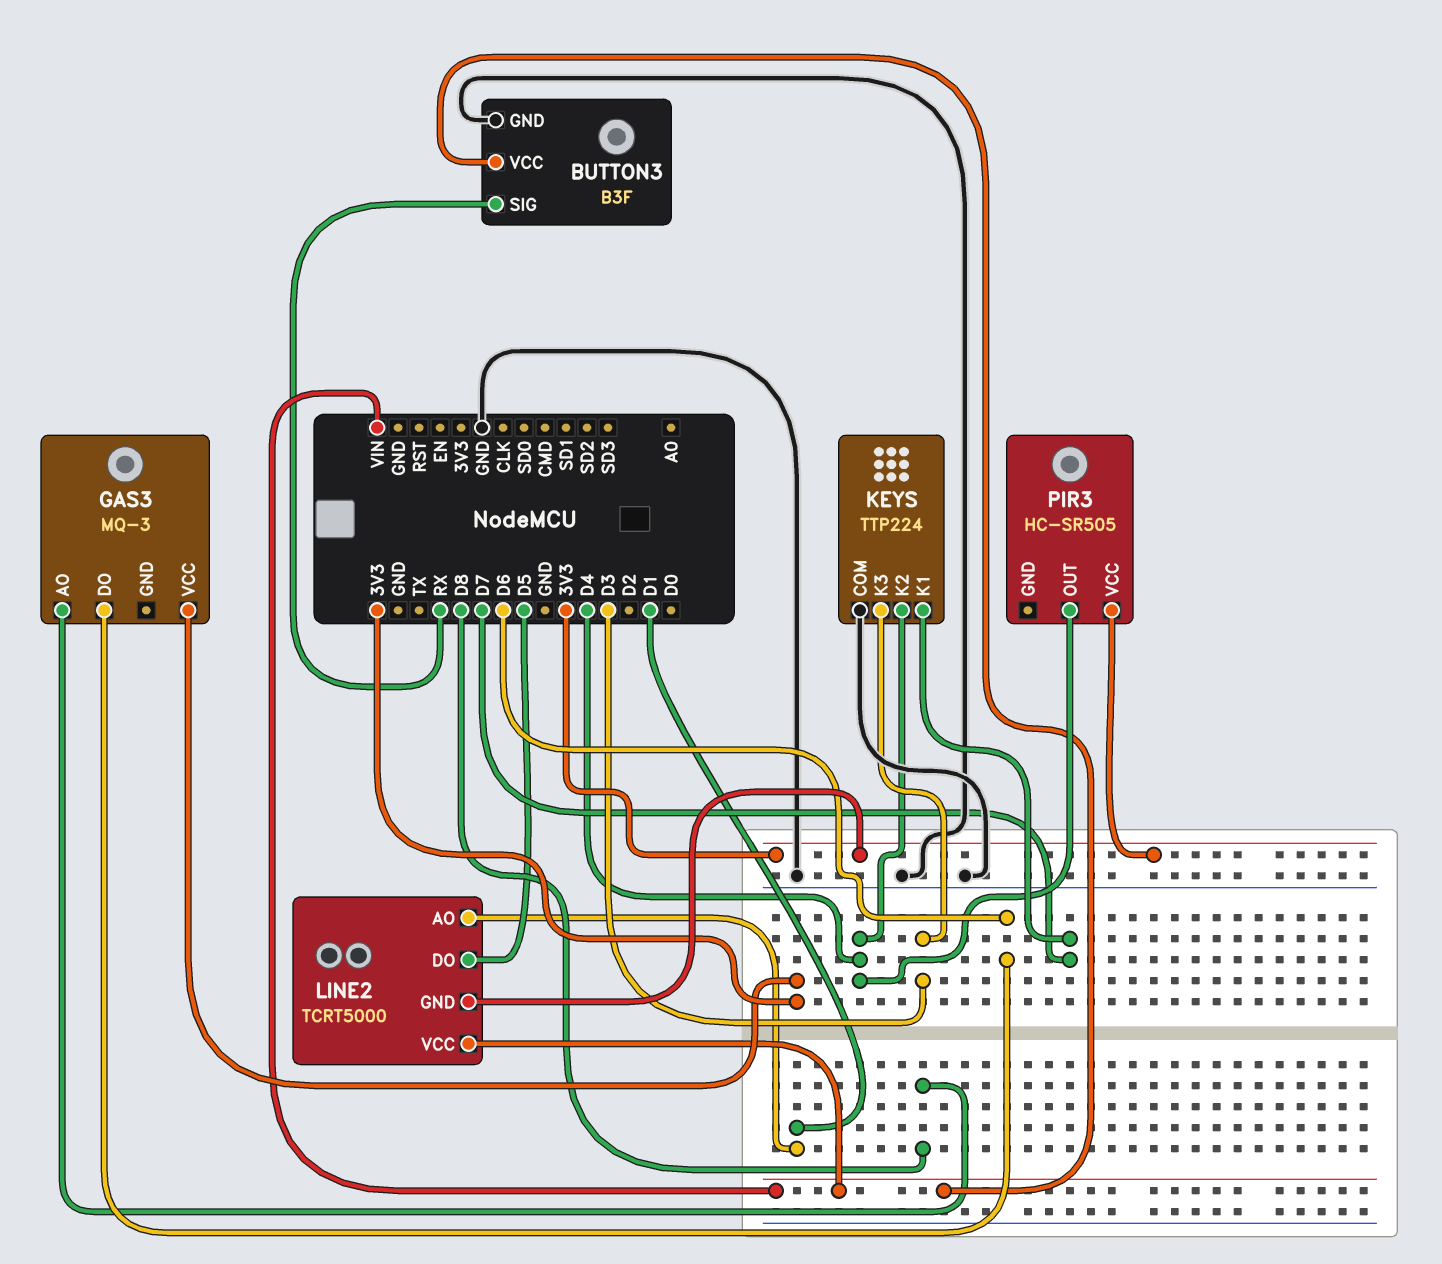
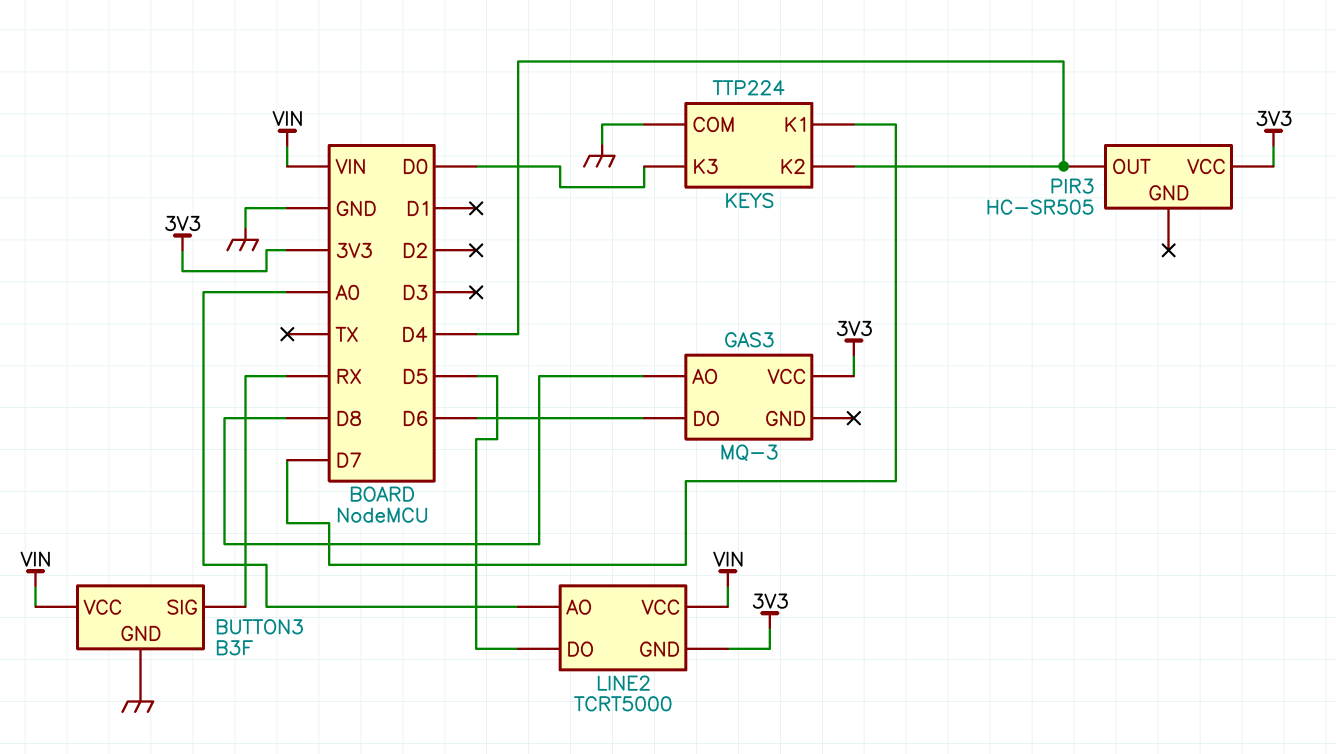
KEYS pin K3: D3 -> D0
LINE2 pin AO: D1 -> A0

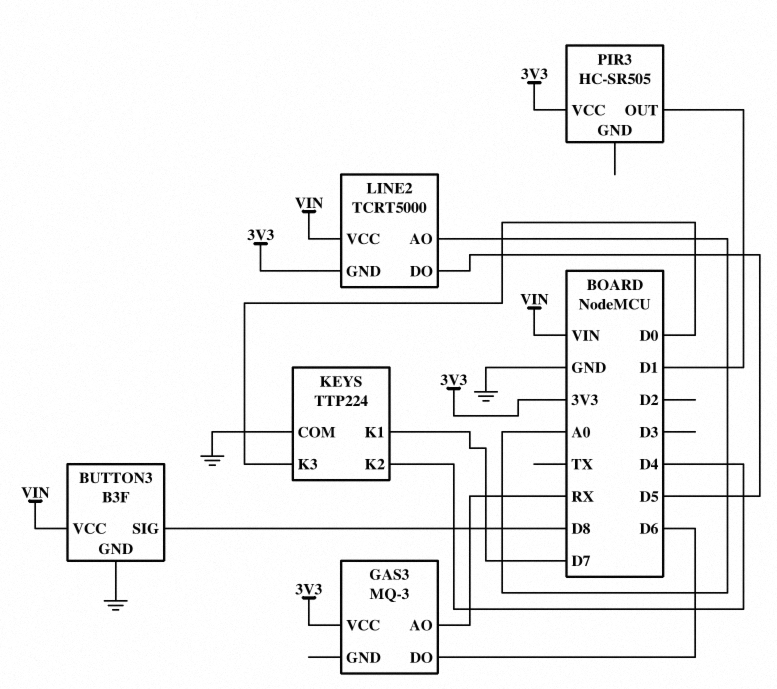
BUTTON3 pin SIG: RX -> D8
GAS3 pin AO: D8 -> RX
PIR3 pin OUT: D4 -> D1

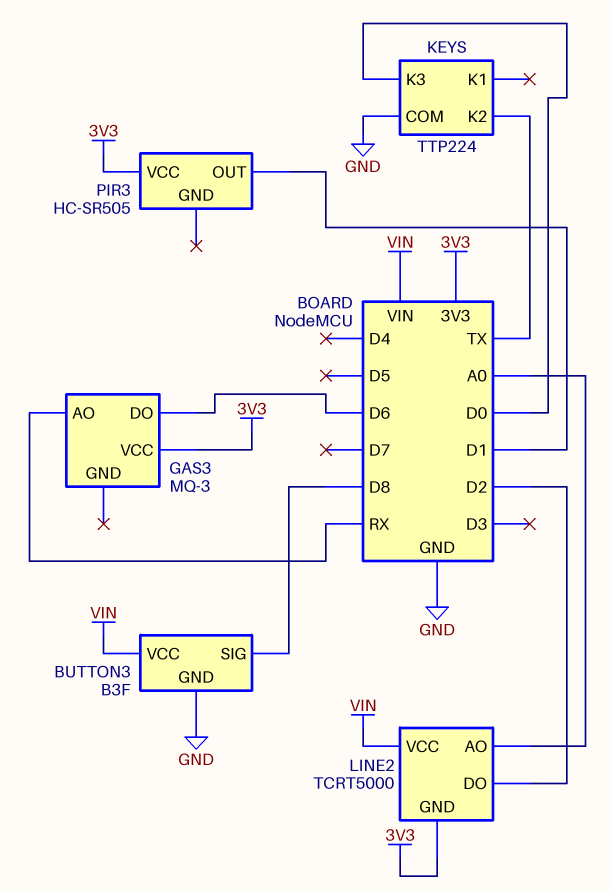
KEYS pin K1: D7 -> none
KEYS pin K2: D4 -> TX
LINE2 pin DO: D5 -> D2

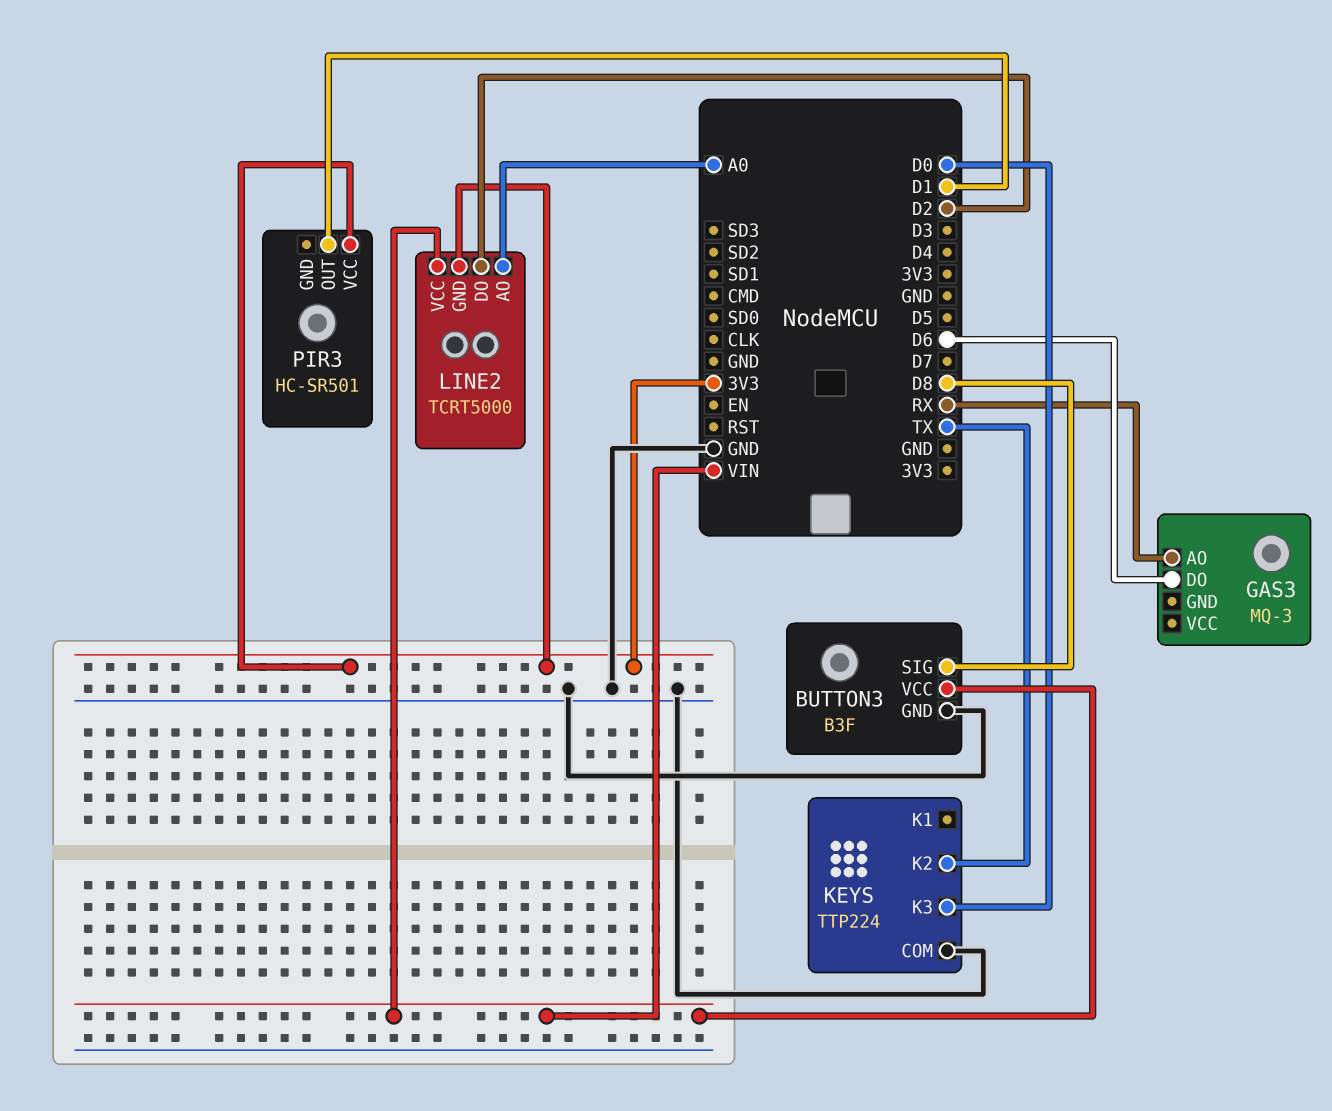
GAS3 pin VCC: 3V3 -> none
PIR3: HC-SR505 -> HC-SR501

